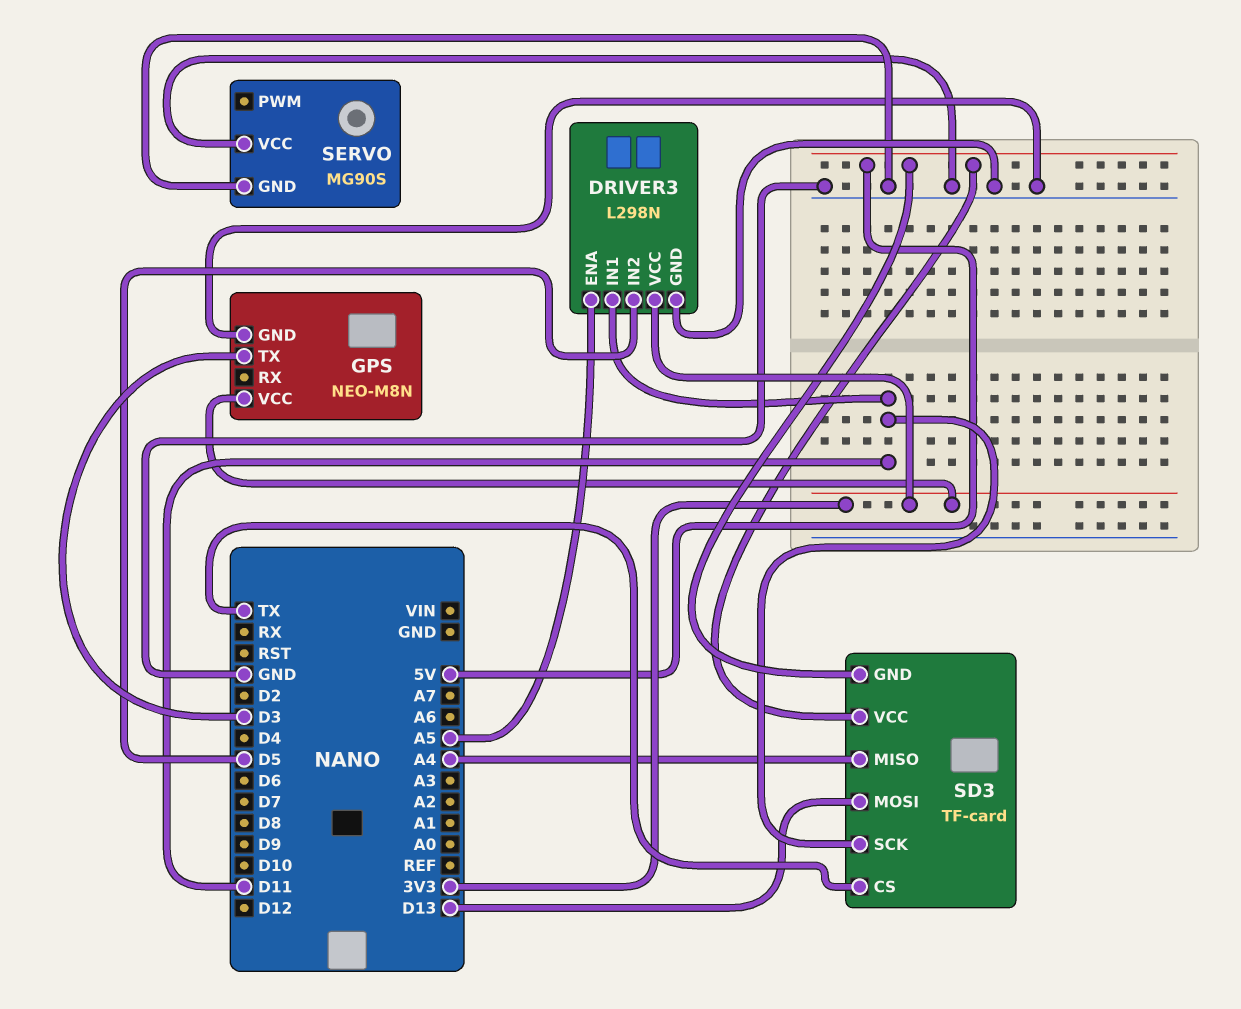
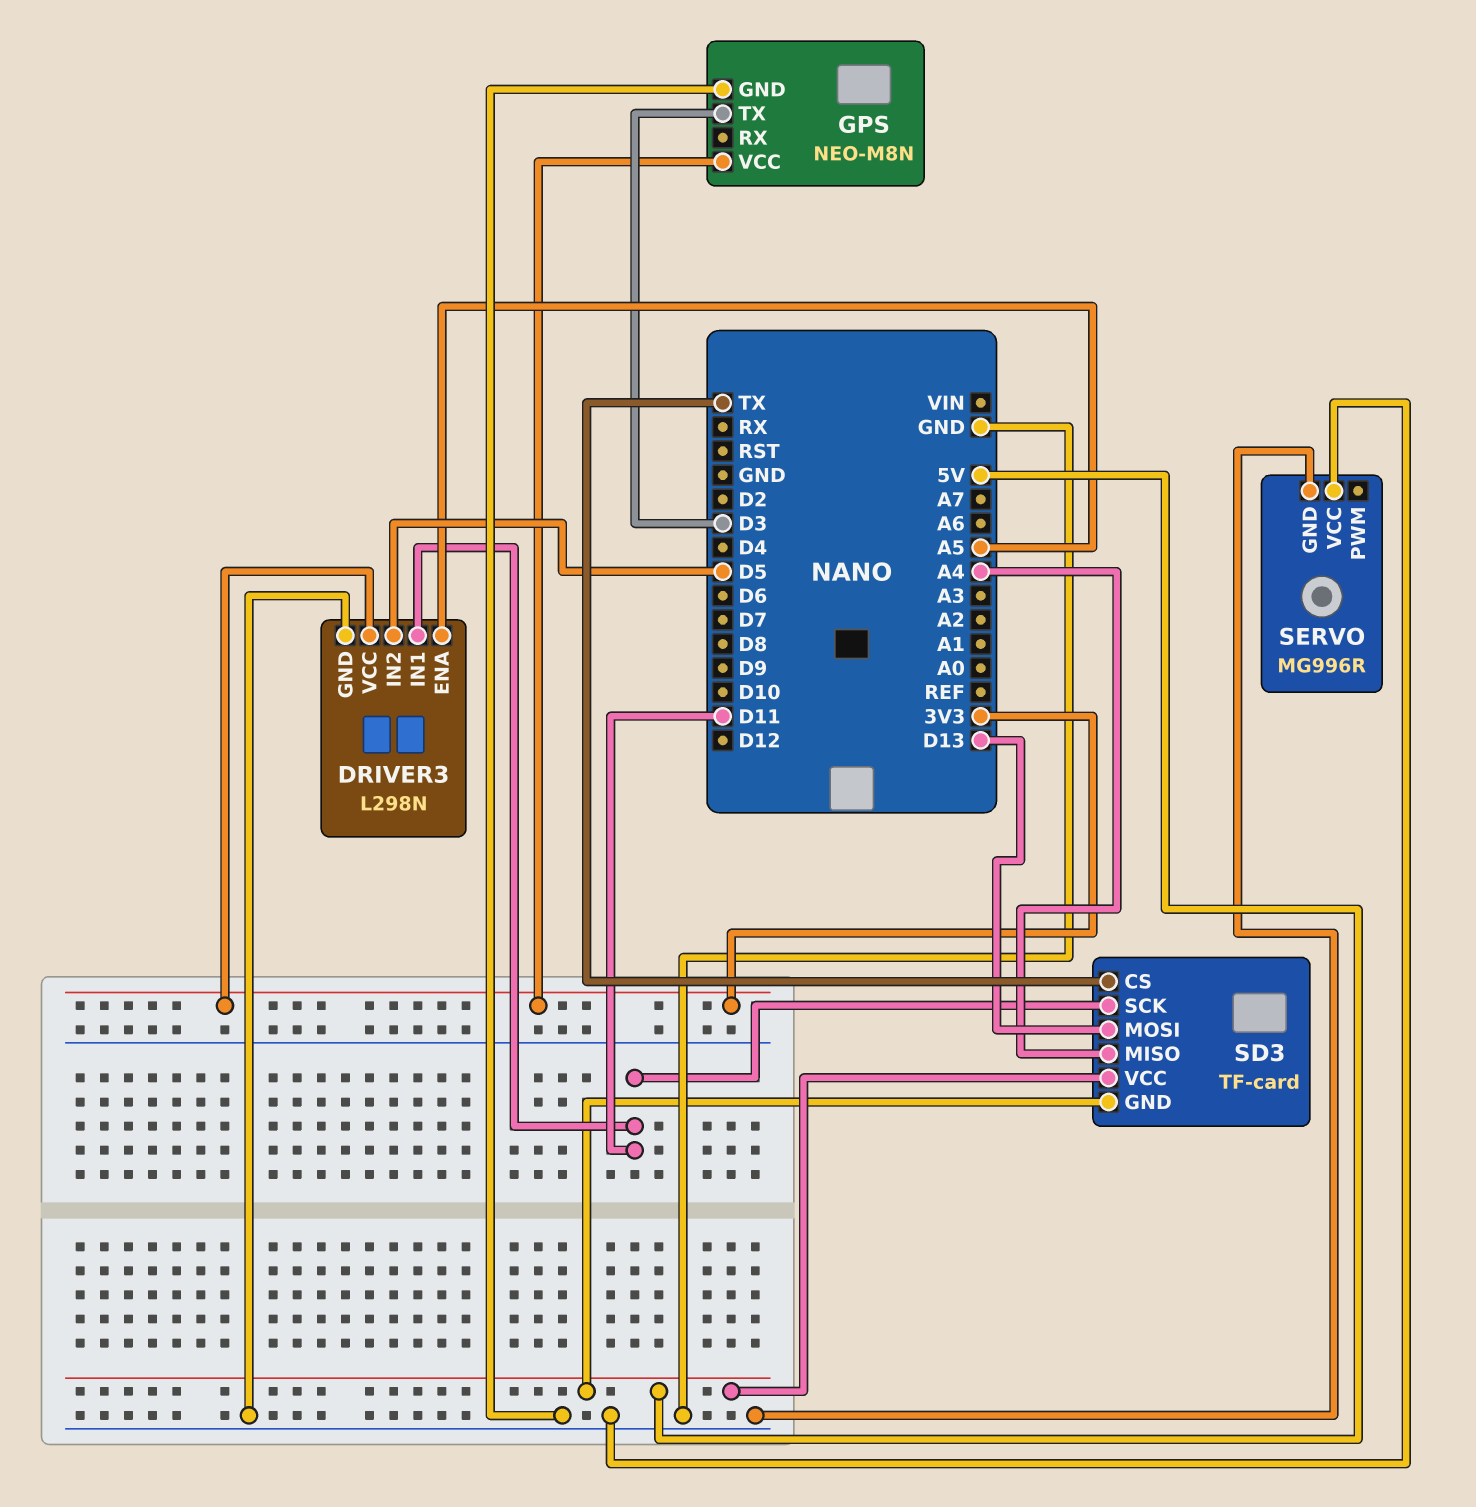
SERVO: MG90S -> MG996R

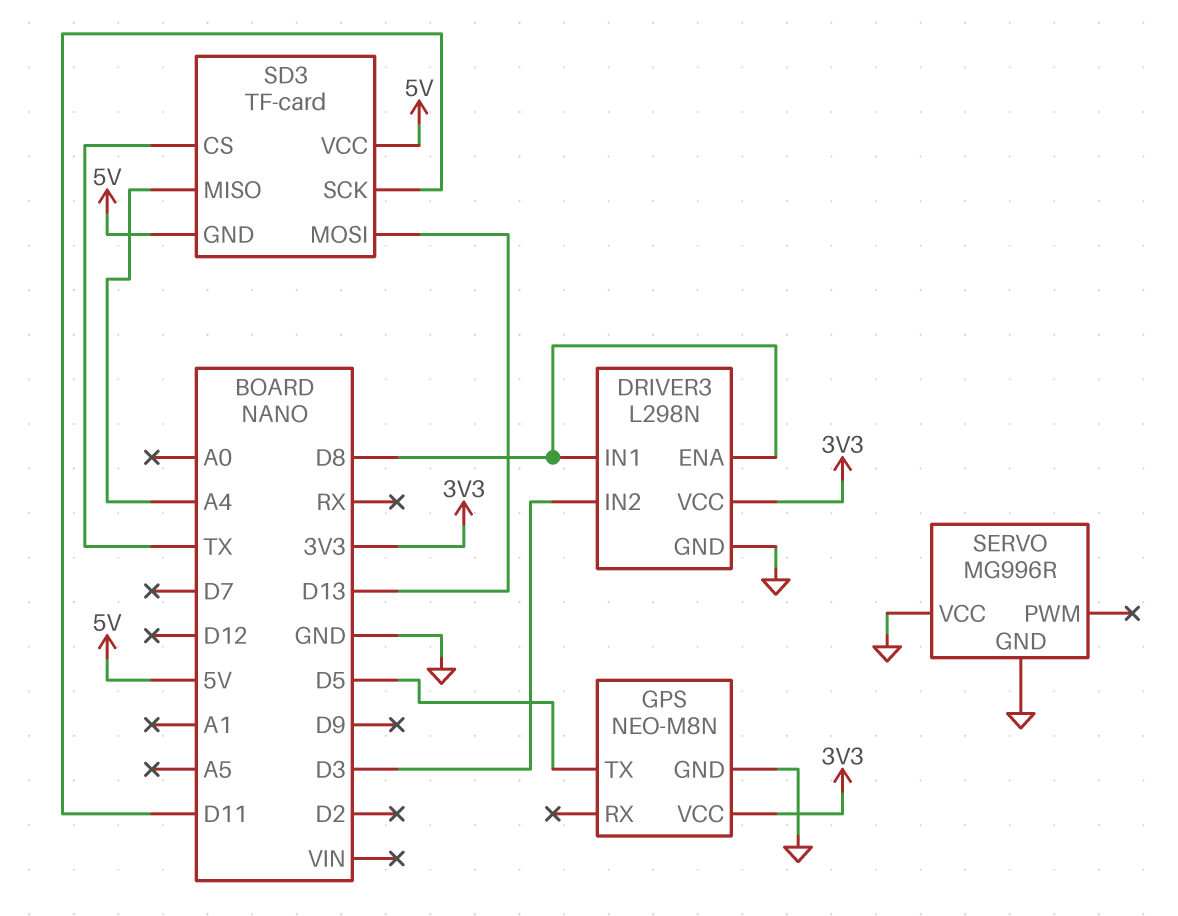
DRIVER3 pin ENA: A5 -> D8
DRIVER3 pin IN1: D11 -> D8
DRIVER3 pin IN2: D5 -> D3
GPS pin TX: D3 -> D5

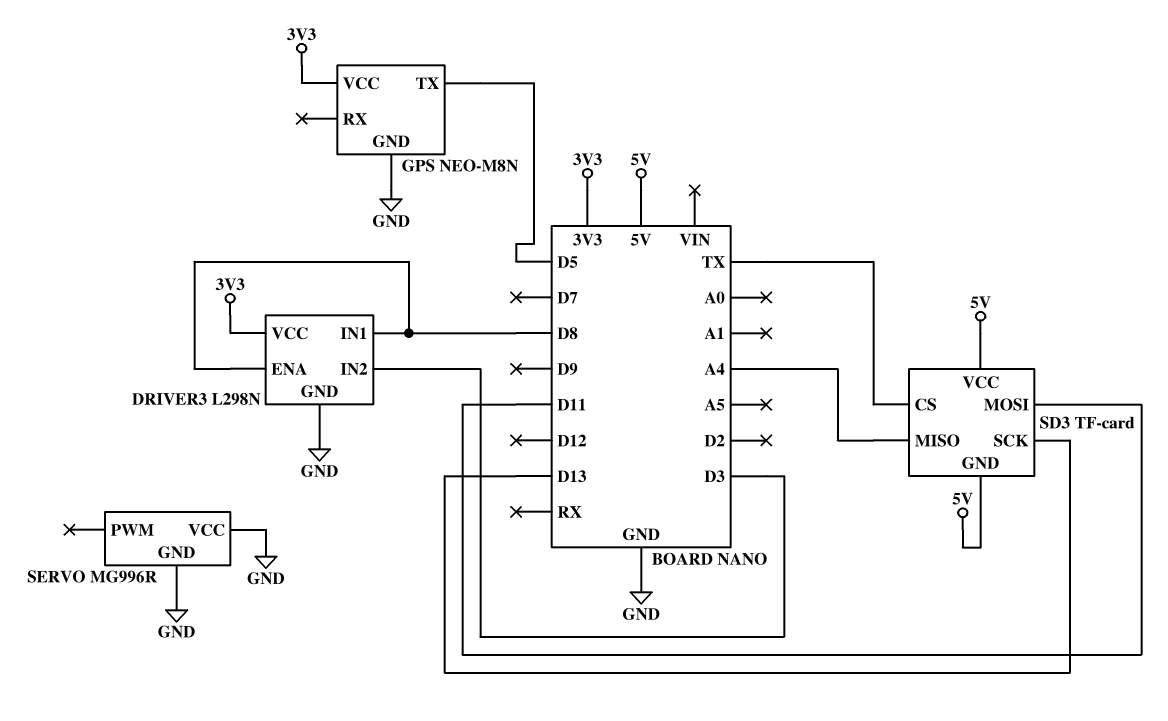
SD3 pin MOSI: D13 -> D11
SD3 pin SCK: D11 -> D13

